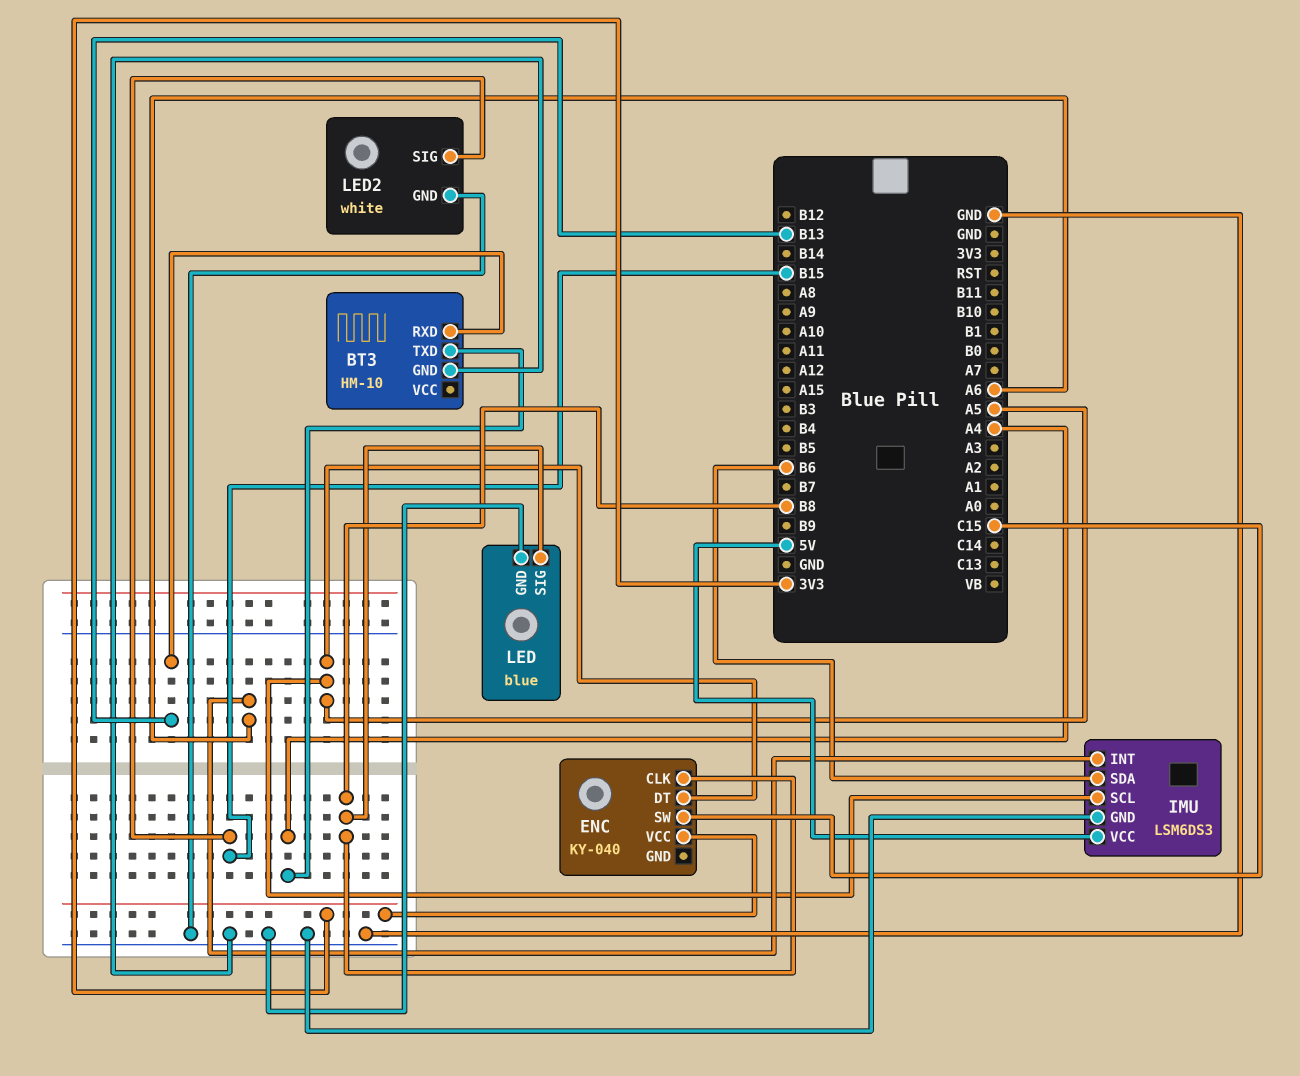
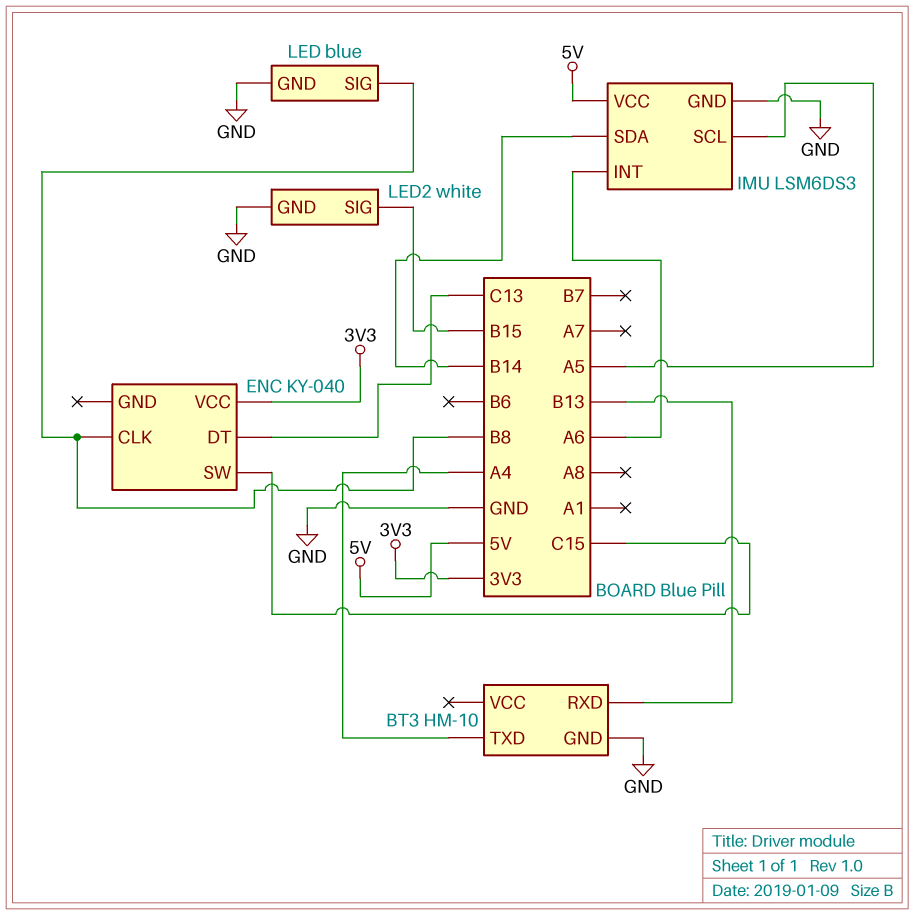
ENC pin DT: A5 -> C13
IMU pin SDA: B6 -> B14

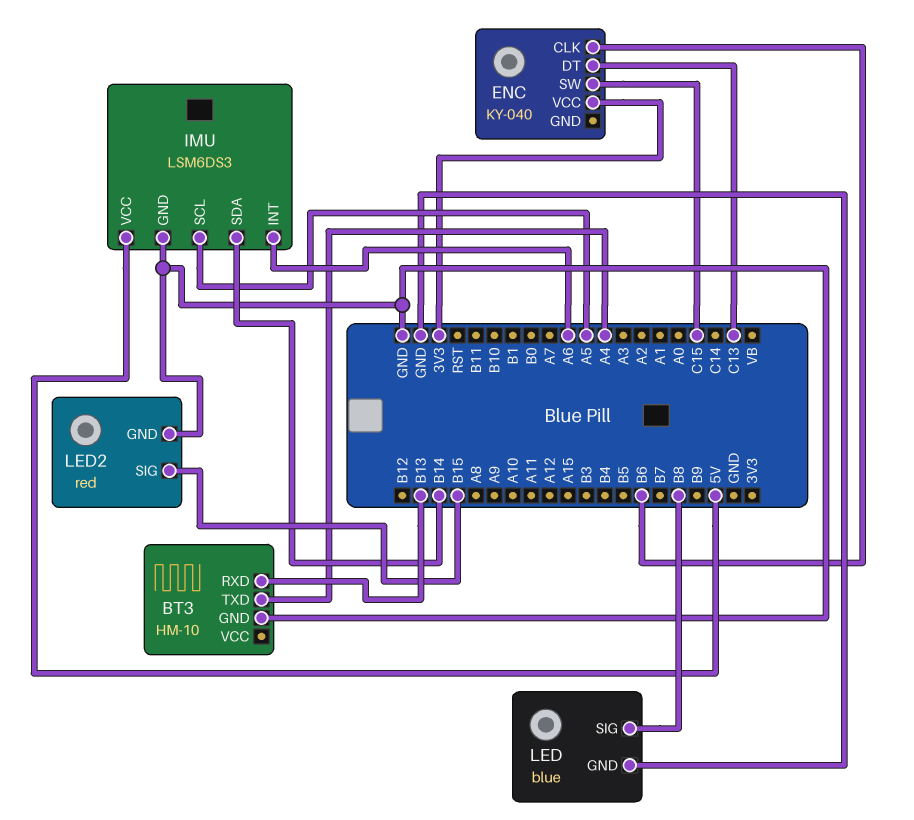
ENC pin CLK: B8 -> B6
LED2: white -> red

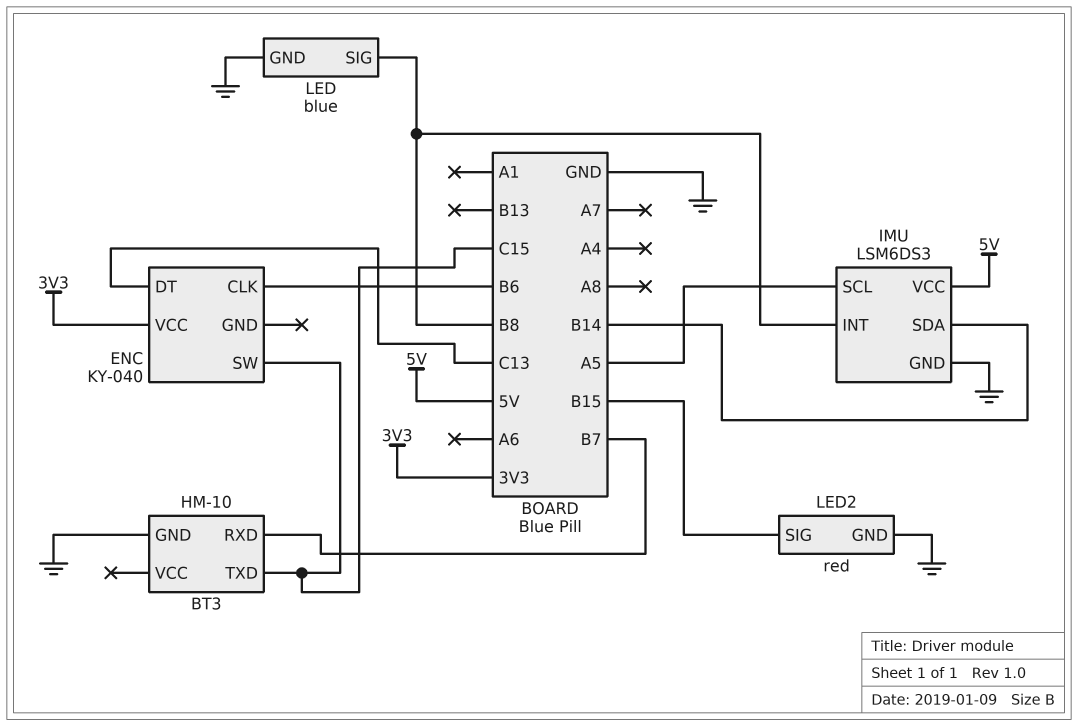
BT3 pin RXD: B13 -> B7
BT3 pin TXD: A4 -> C15
IMU pin INT: A6 -> B8

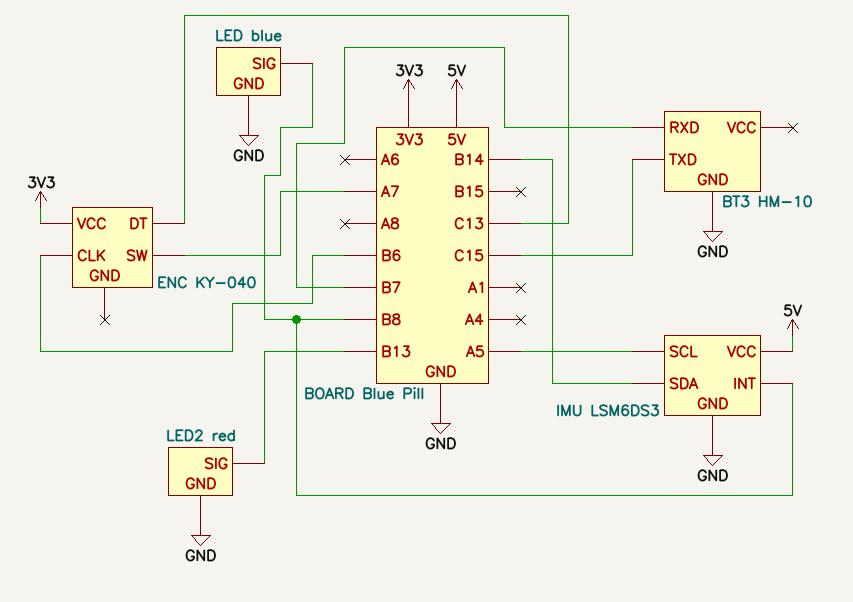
ENC pin SW: C15 -> A7
LED2 pin SIG: B15 -> B13

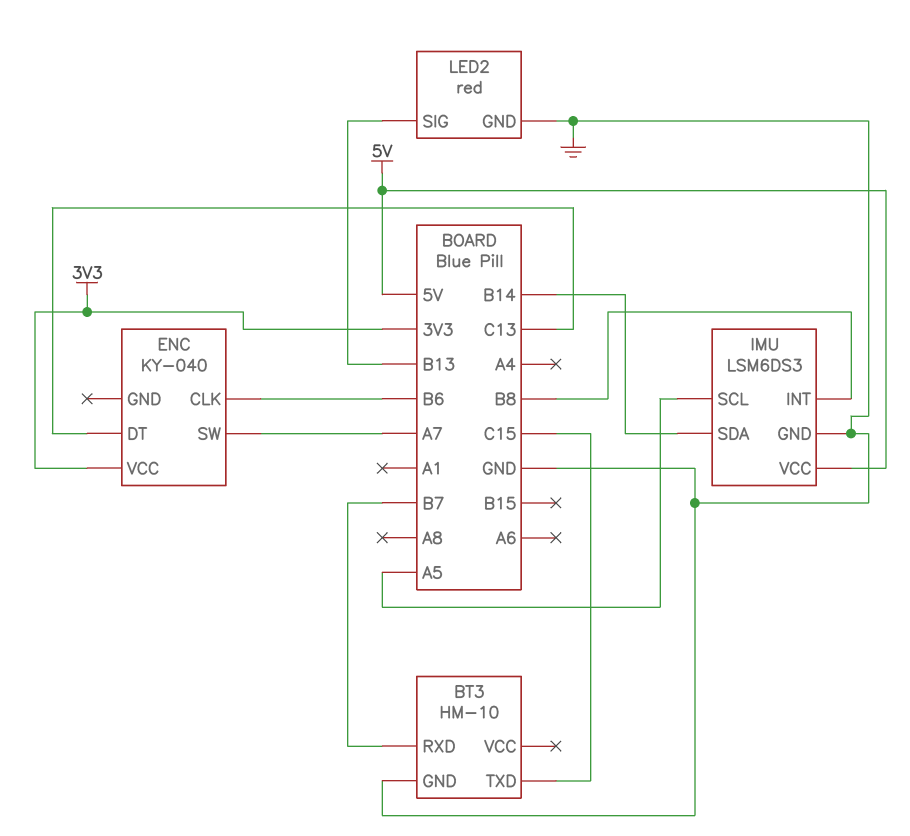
LED: blue -> none
LED pin GND: GND -> none
LED pin SIG: B8 -> none

